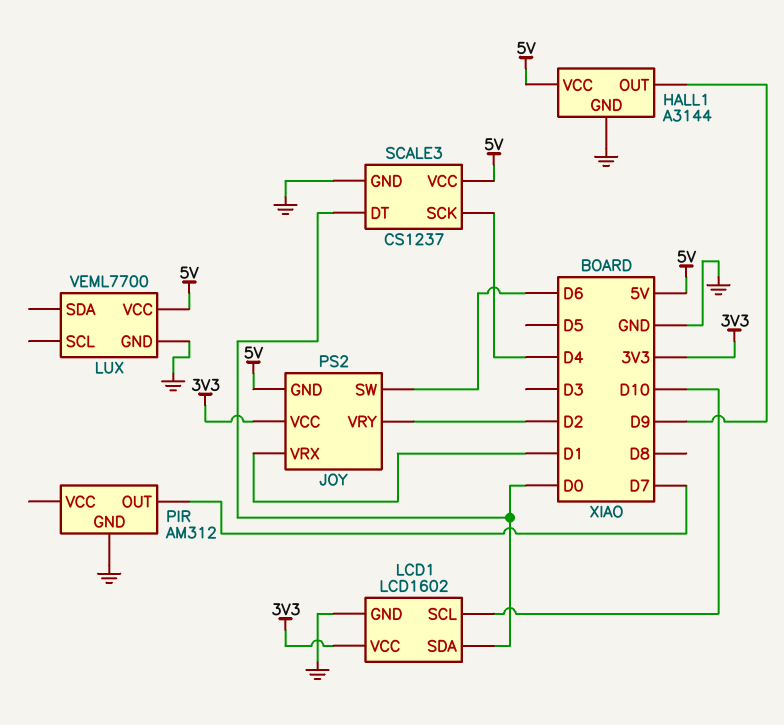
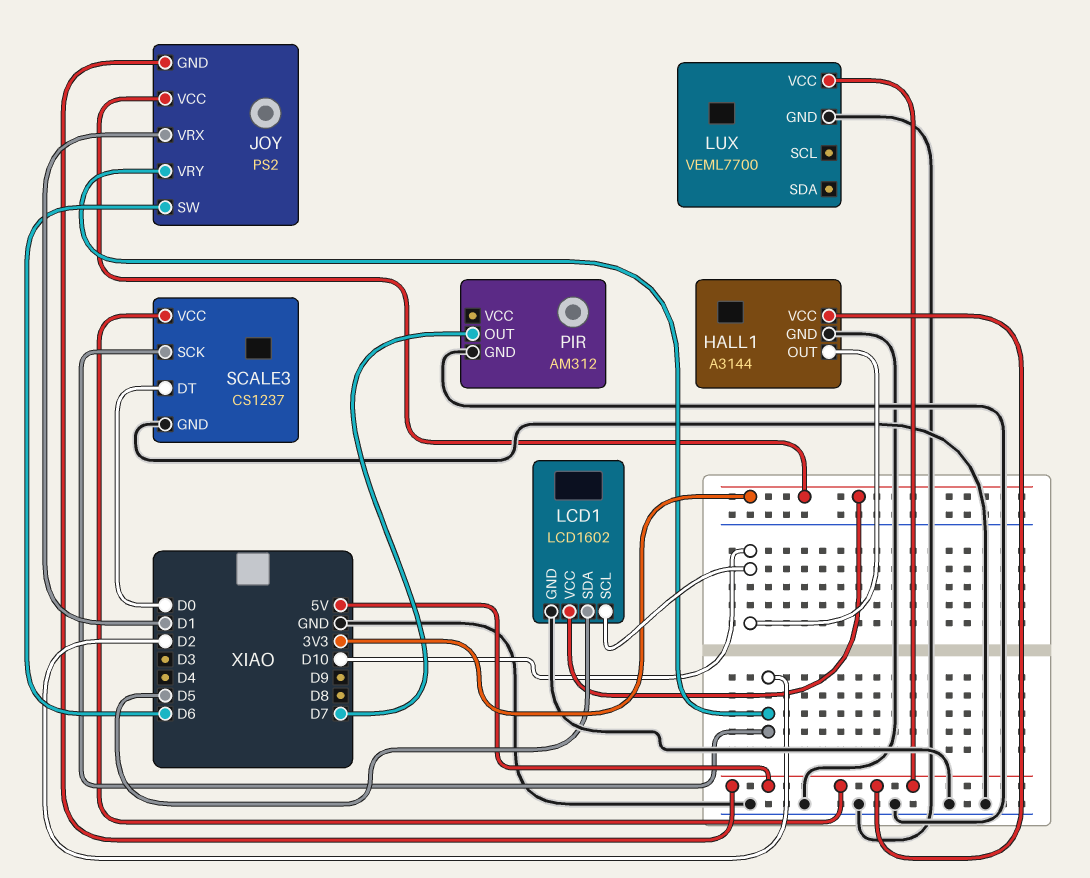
HALL1 pin OUT: D9 -> D10
LCD1 pin SDA: D0 -> D5
SCALE3 pin SCK: D4 -> D2

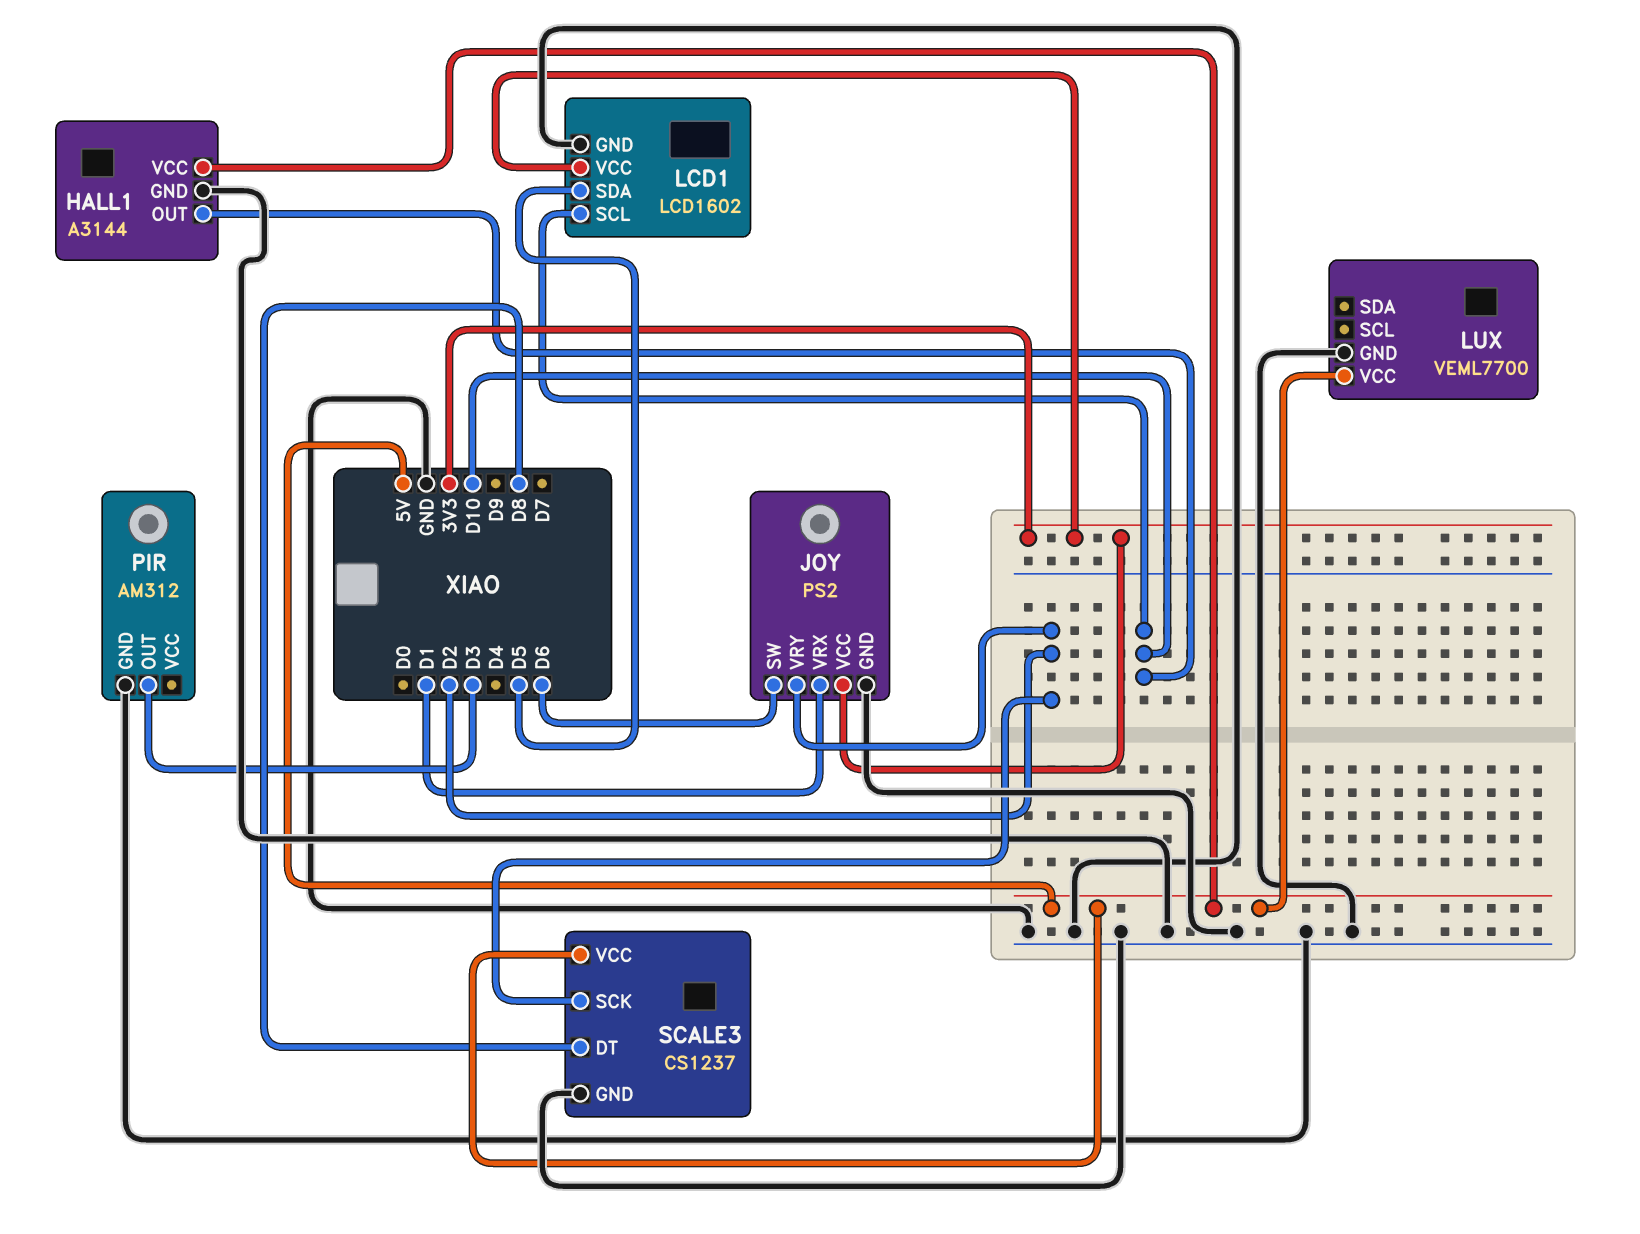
JOY pin GND: 5V -> GND
PIR pin OUT: D7 -> D3
SCALE3 pin DT: D0 -> D8

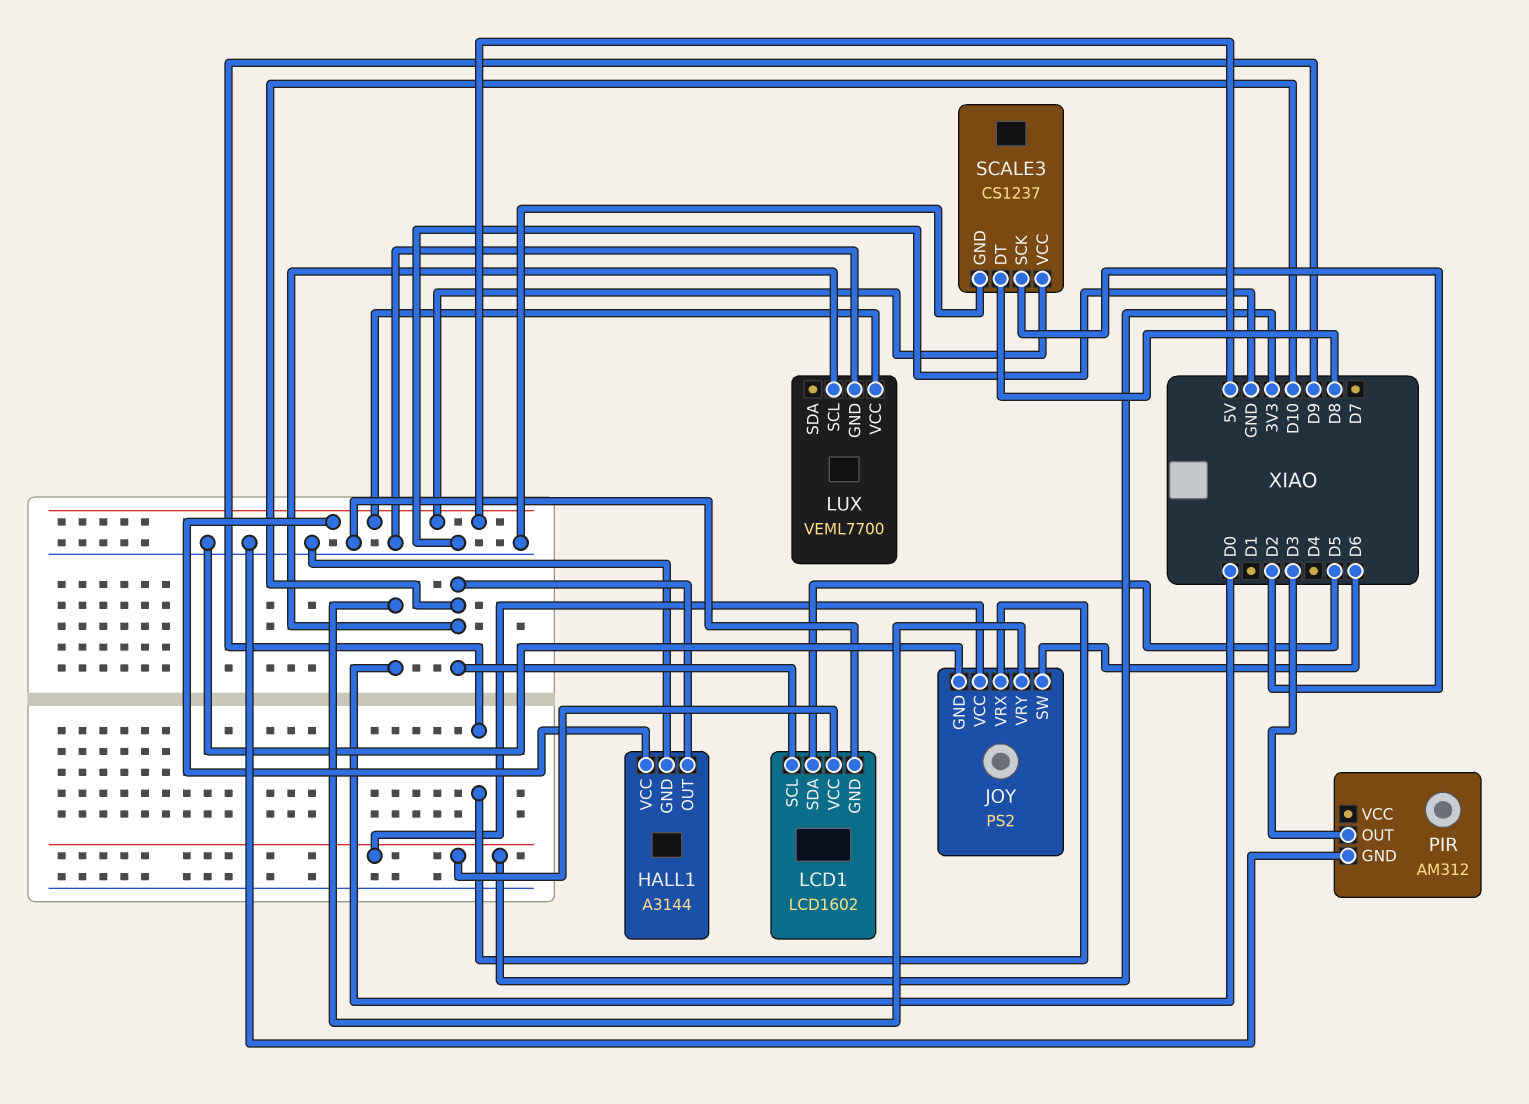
JOY pin VRX: D1 -> D9
JOY pin VRY: D2 -> D0
LUX pin SCL: none -> D10

